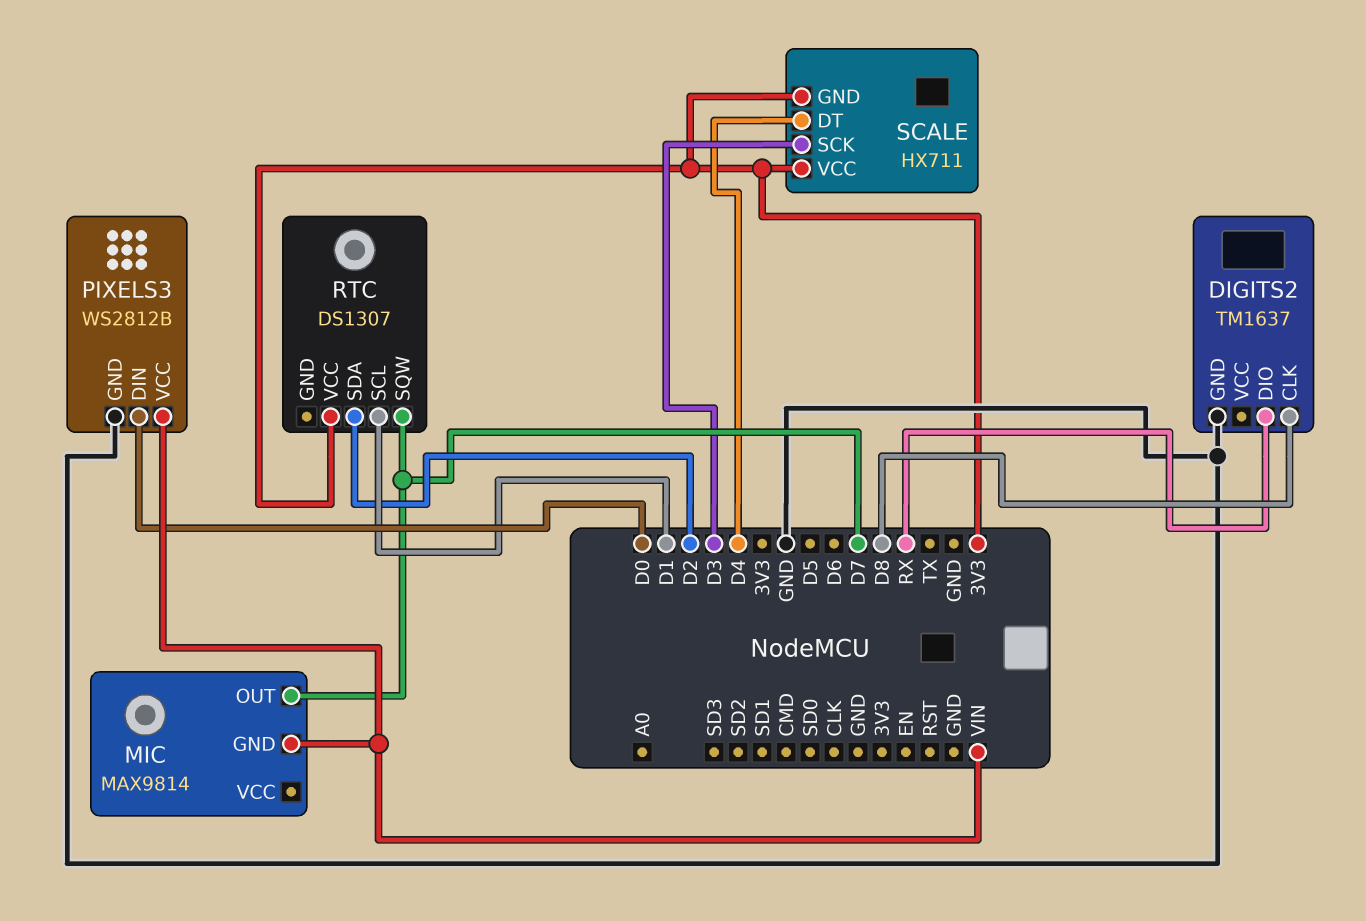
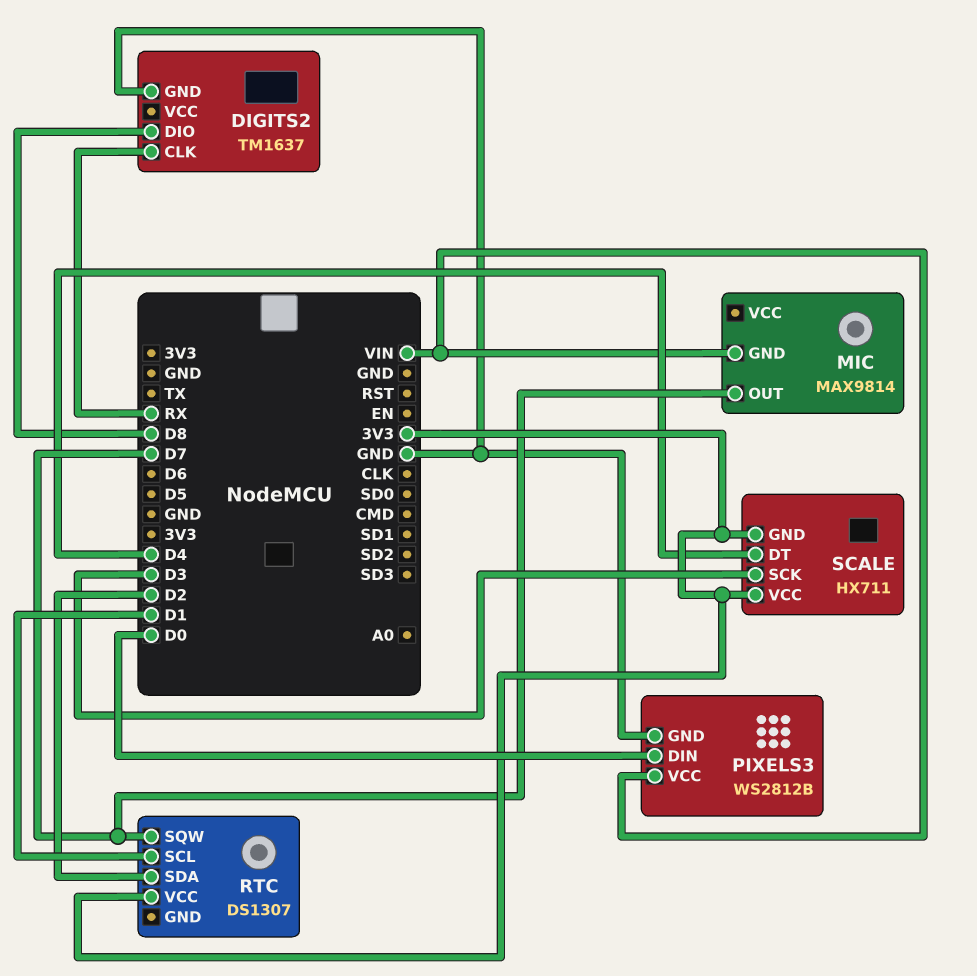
DIGITS2 pin CLK: D8 -> RX
DIGITS2 pin DIO: RX -> D8

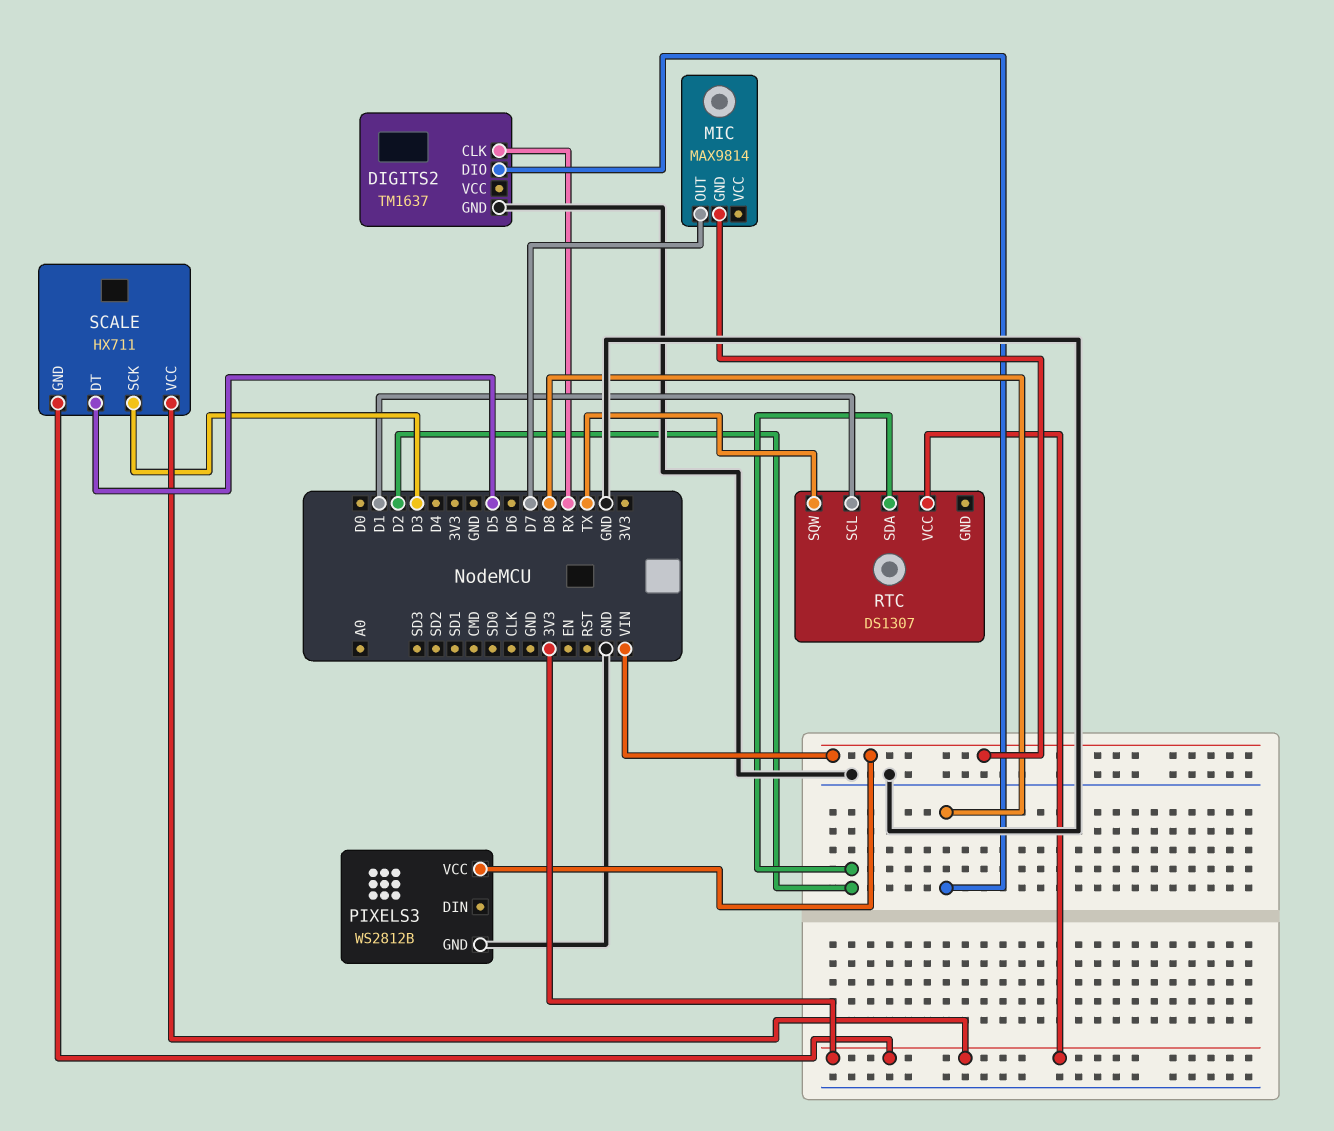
PIXELS3 pin DIN: D0 -> none
RTC pin SQW: D7 -> TX
SCALE pin DT: D4 -> D5

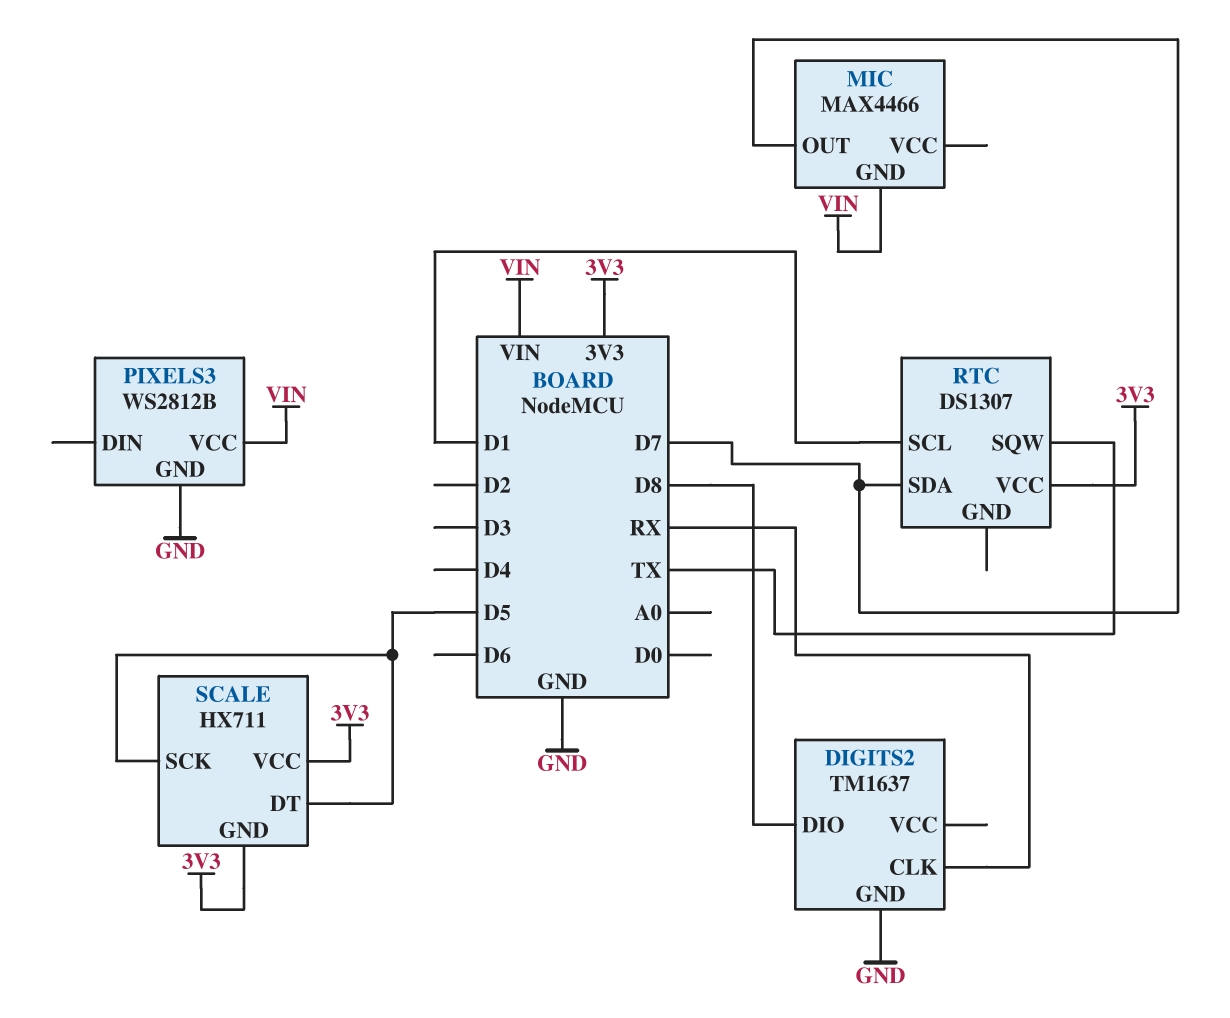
MIC: MAX9814 -> MAX4466
RTC pin SDA: D2 -> D7
SCALE pin SCK: D3 -> D5

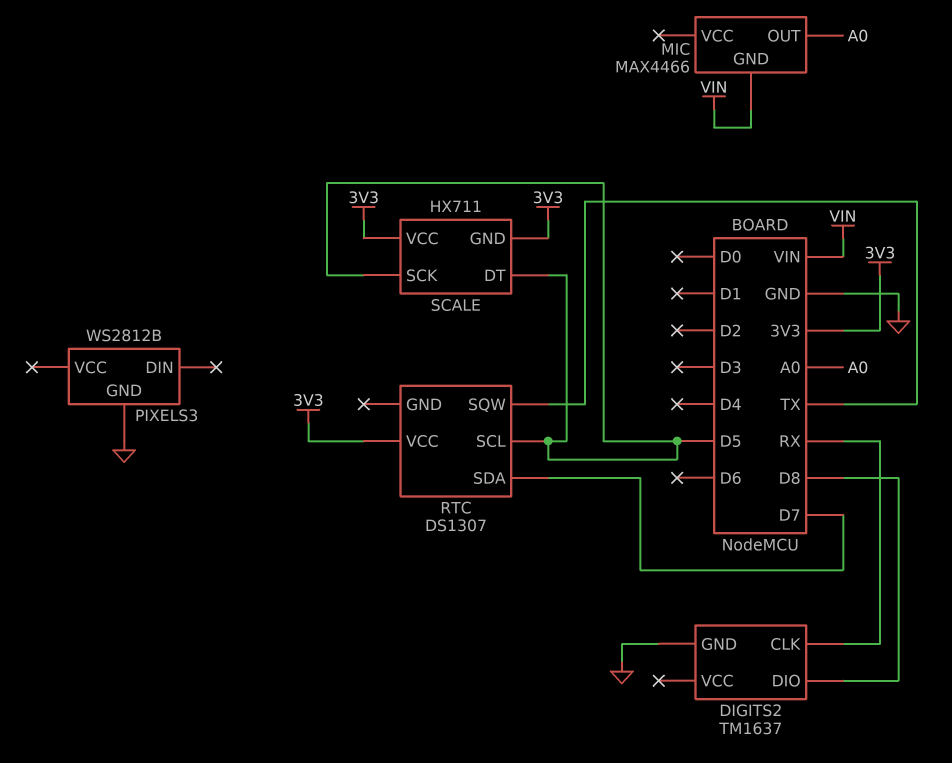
MIC pin OUT: D7 -> A0
PIXELS3 pin VCC: VIN -> none
RTC pin SCL: D1 -> D5

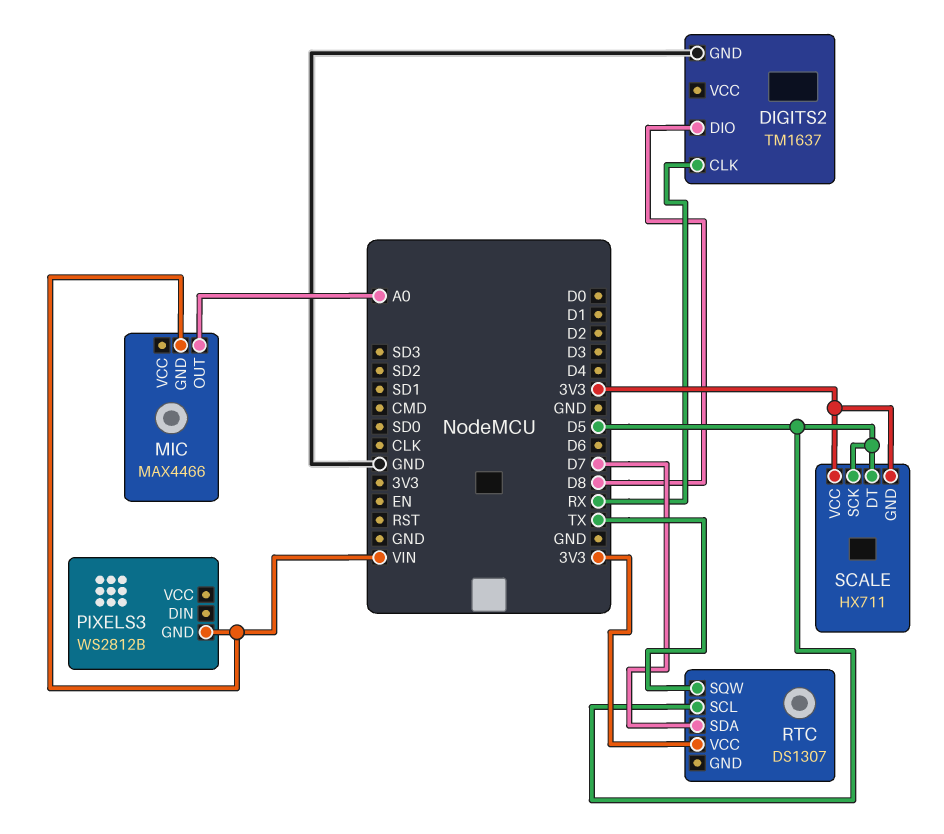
PIXELS3 pin GND: GND -> VIN

